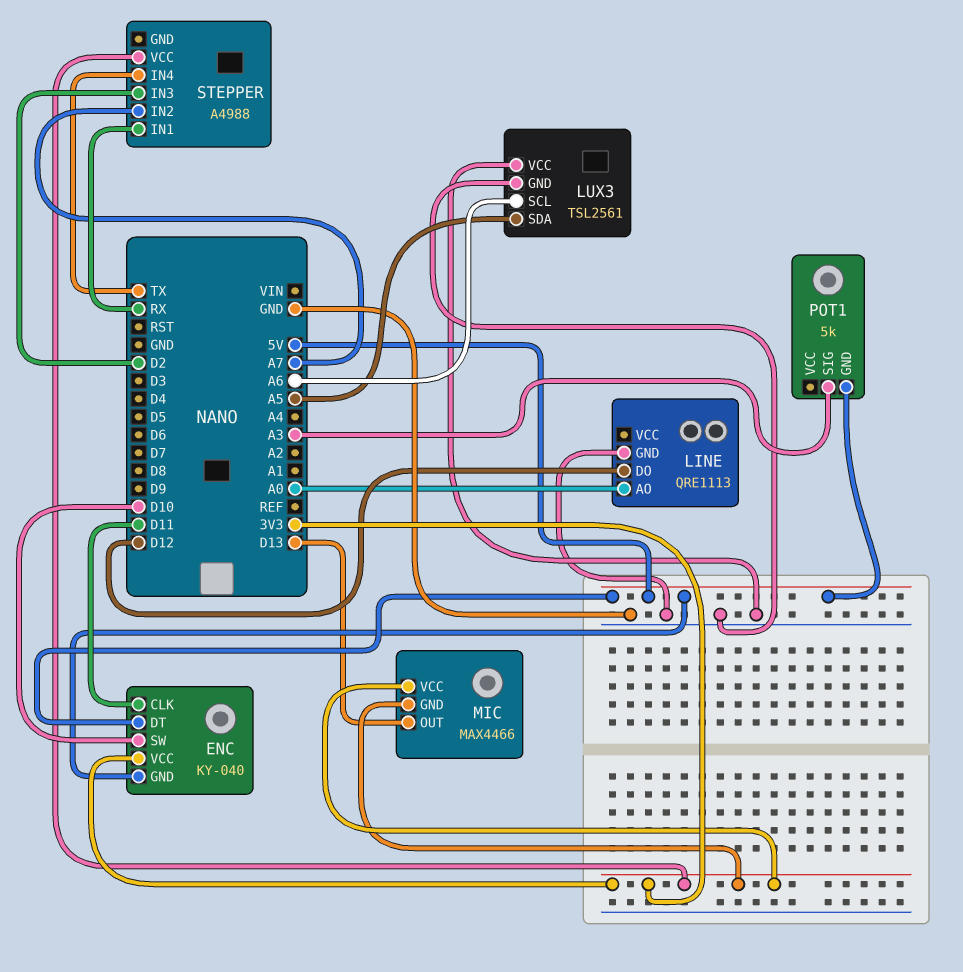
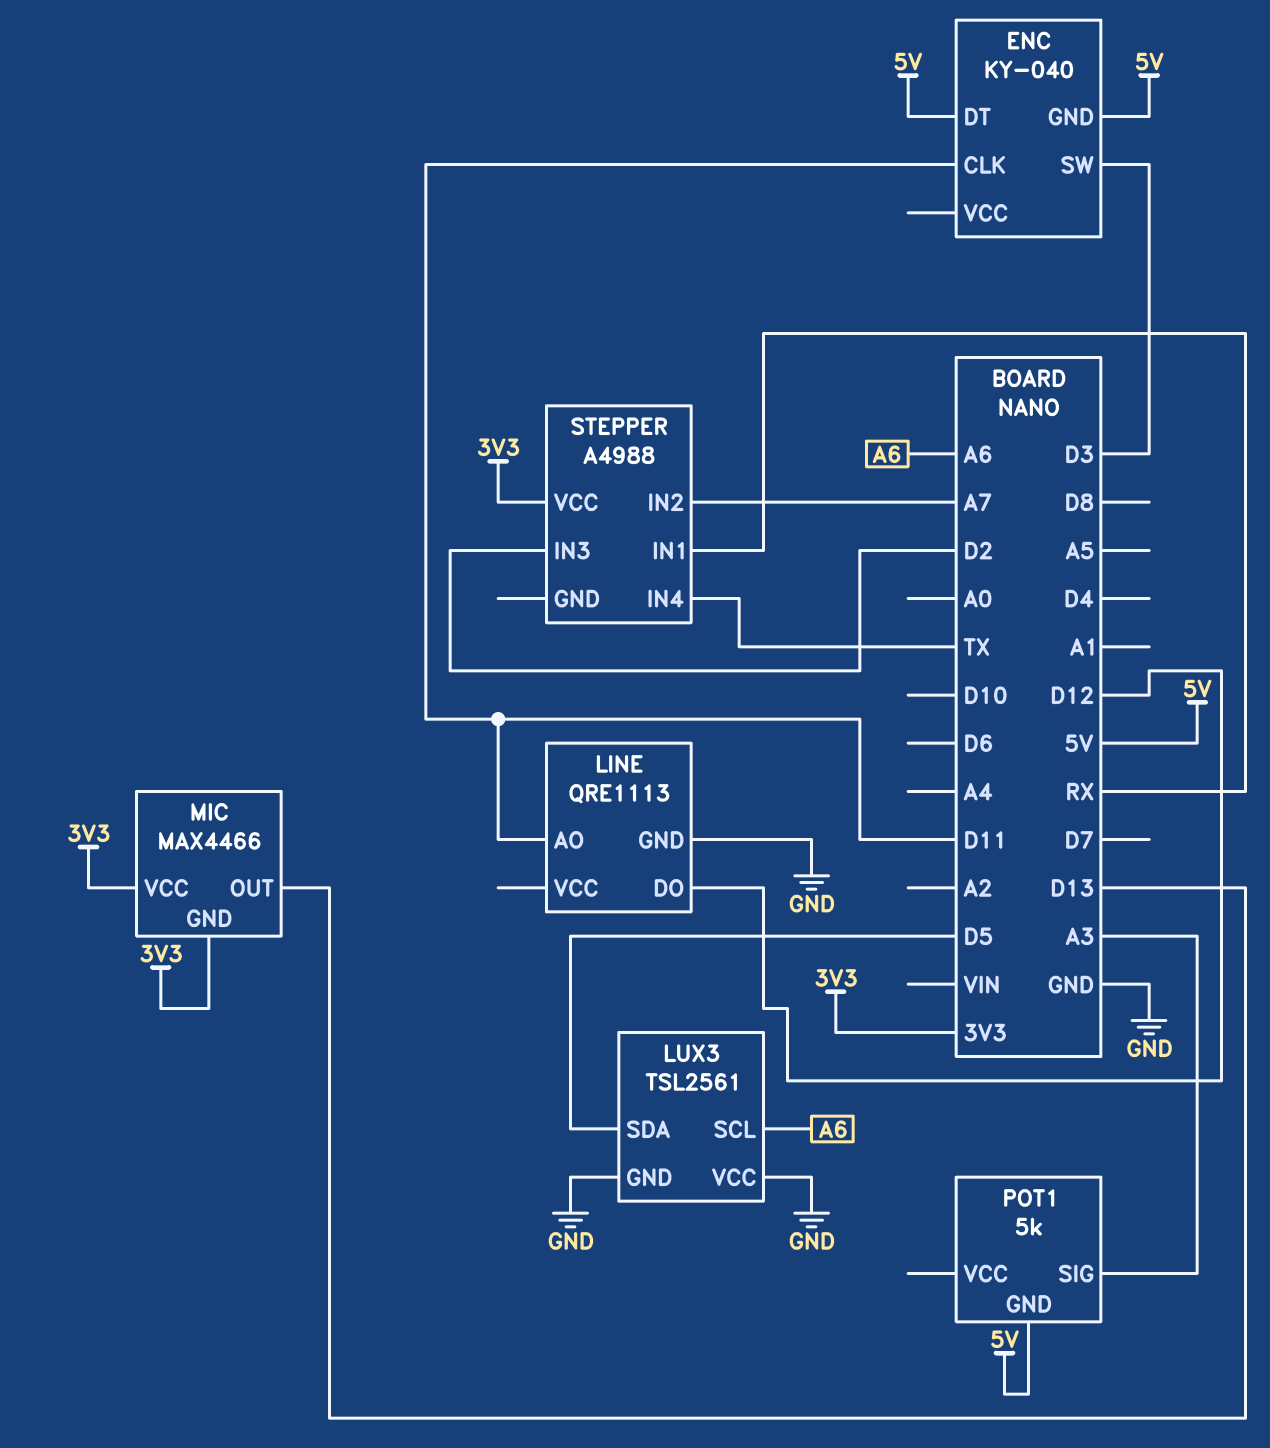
ENC pin SW: D10 -> D3
ENC pin VCC: 3V3 -> none
LINE pin AO: A0 -> D11
LUX3 pin SDA: A5 -> D5

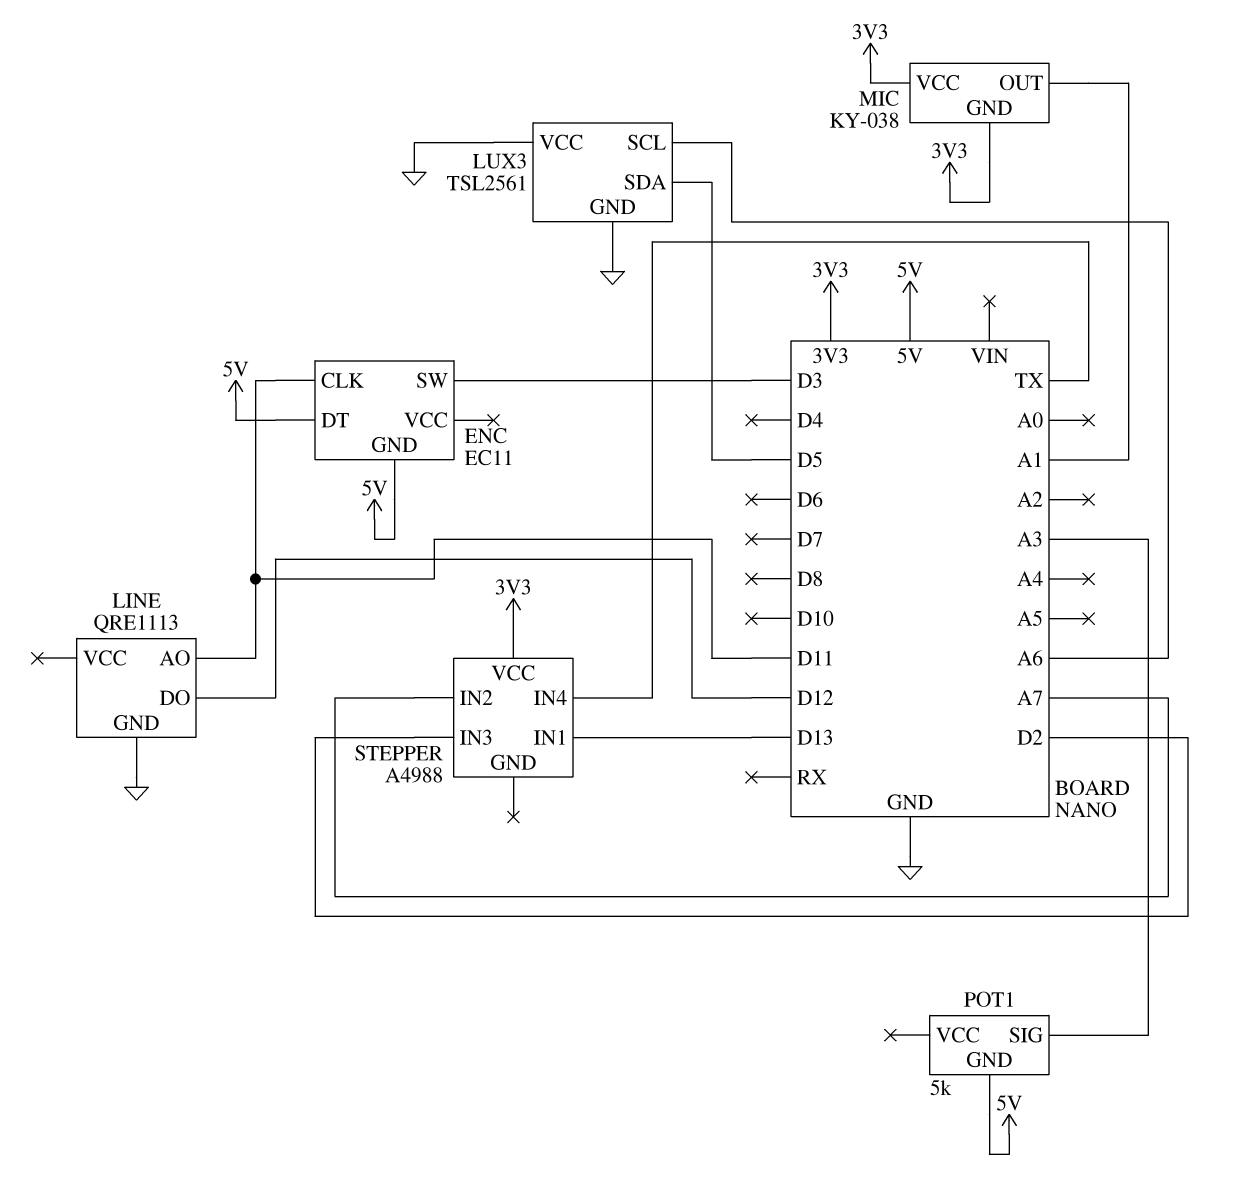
ENC: KY-040 -> EC11
MIC: MAX4466 -> KY-038
MIC pin OUT: D13 -> A1
STEPPER pin IN1: RX -> D13

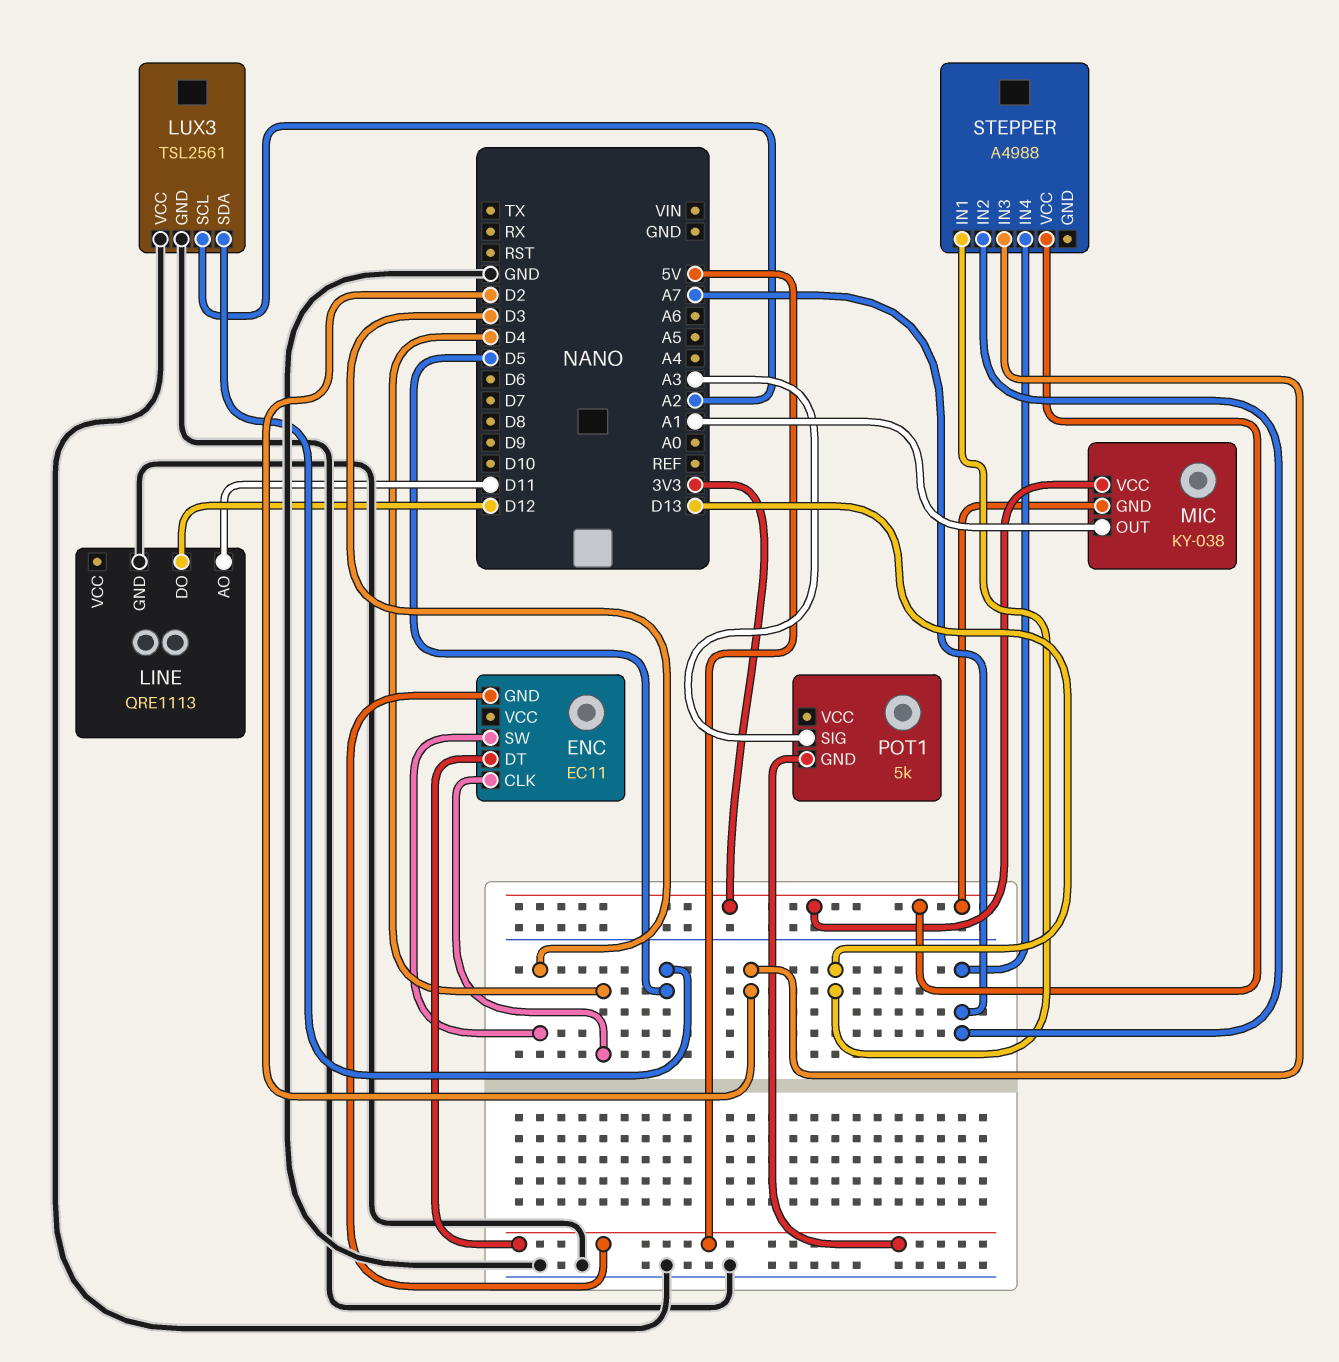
ENC pin CLK: D11 -> D4
LUX3 pin SCL: A6 -> A2
STEPPER pin IN4: TX -> A7

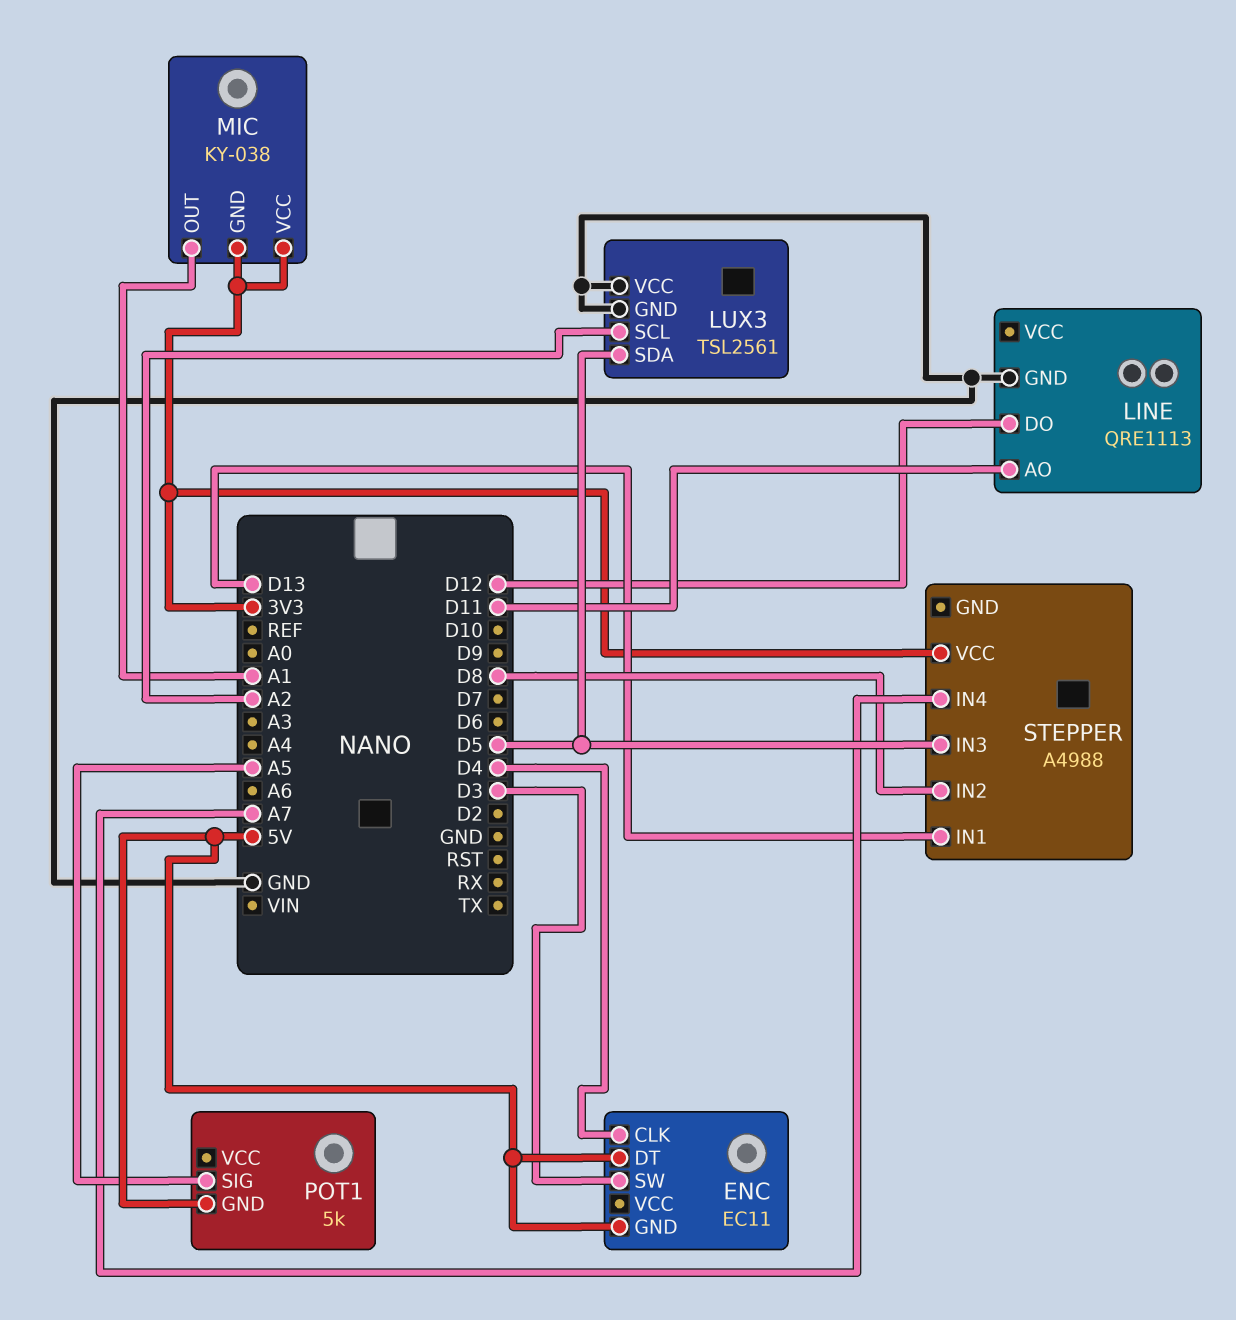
POT1 pin SIG: A3 -> A5
STEPPER pin IN2: A7 -> D8
STEPPER pin IN3: D2 -> D5

